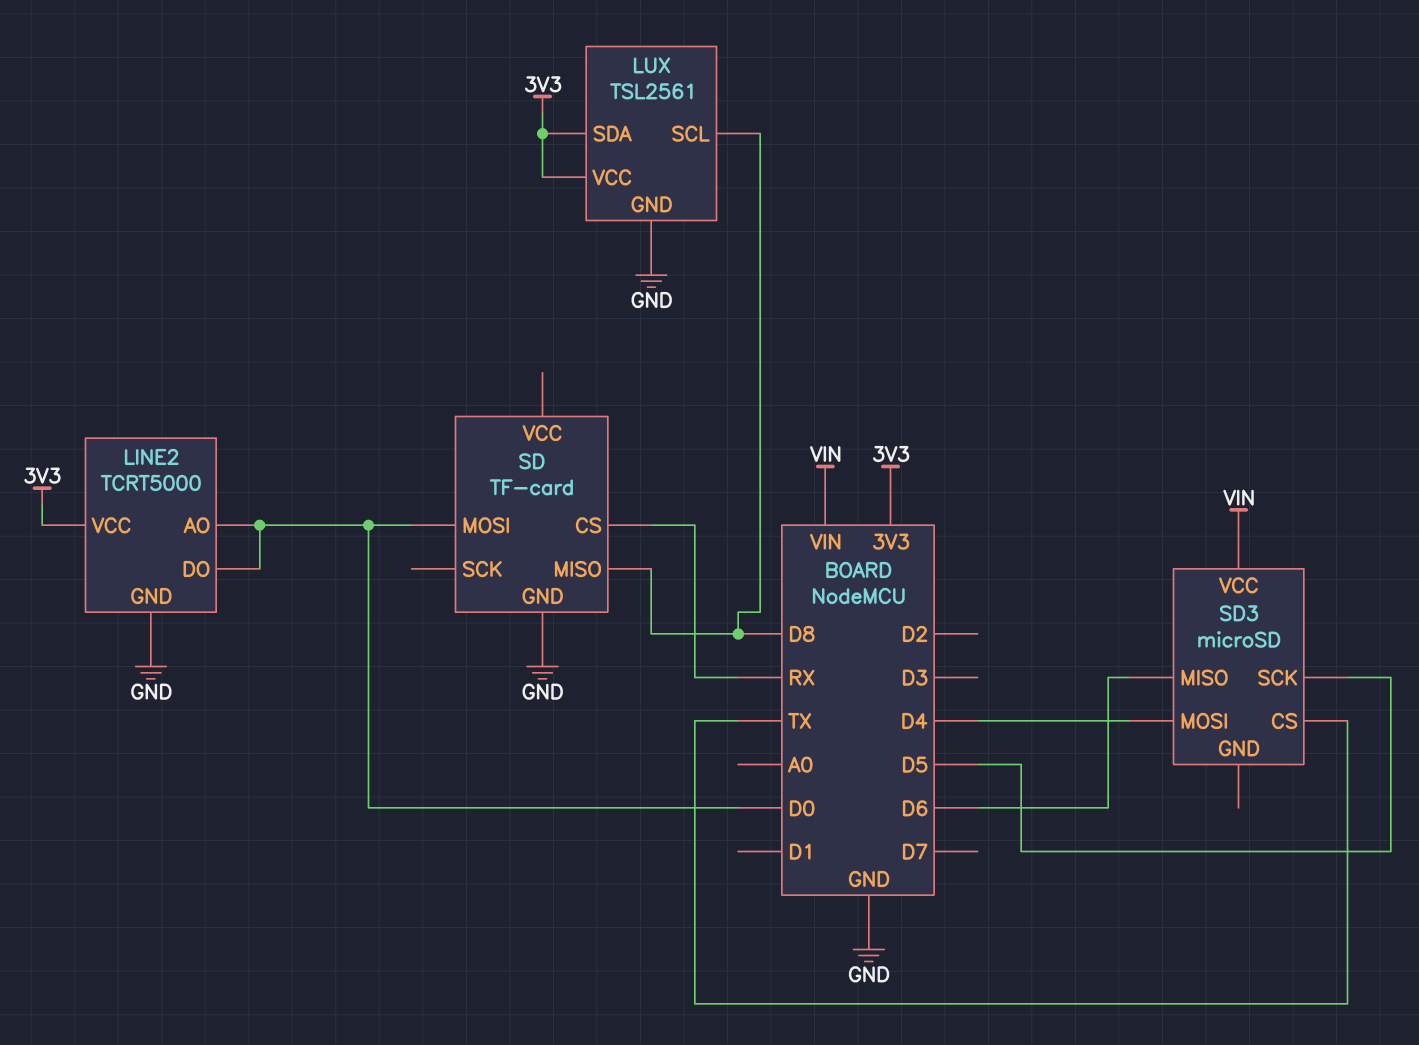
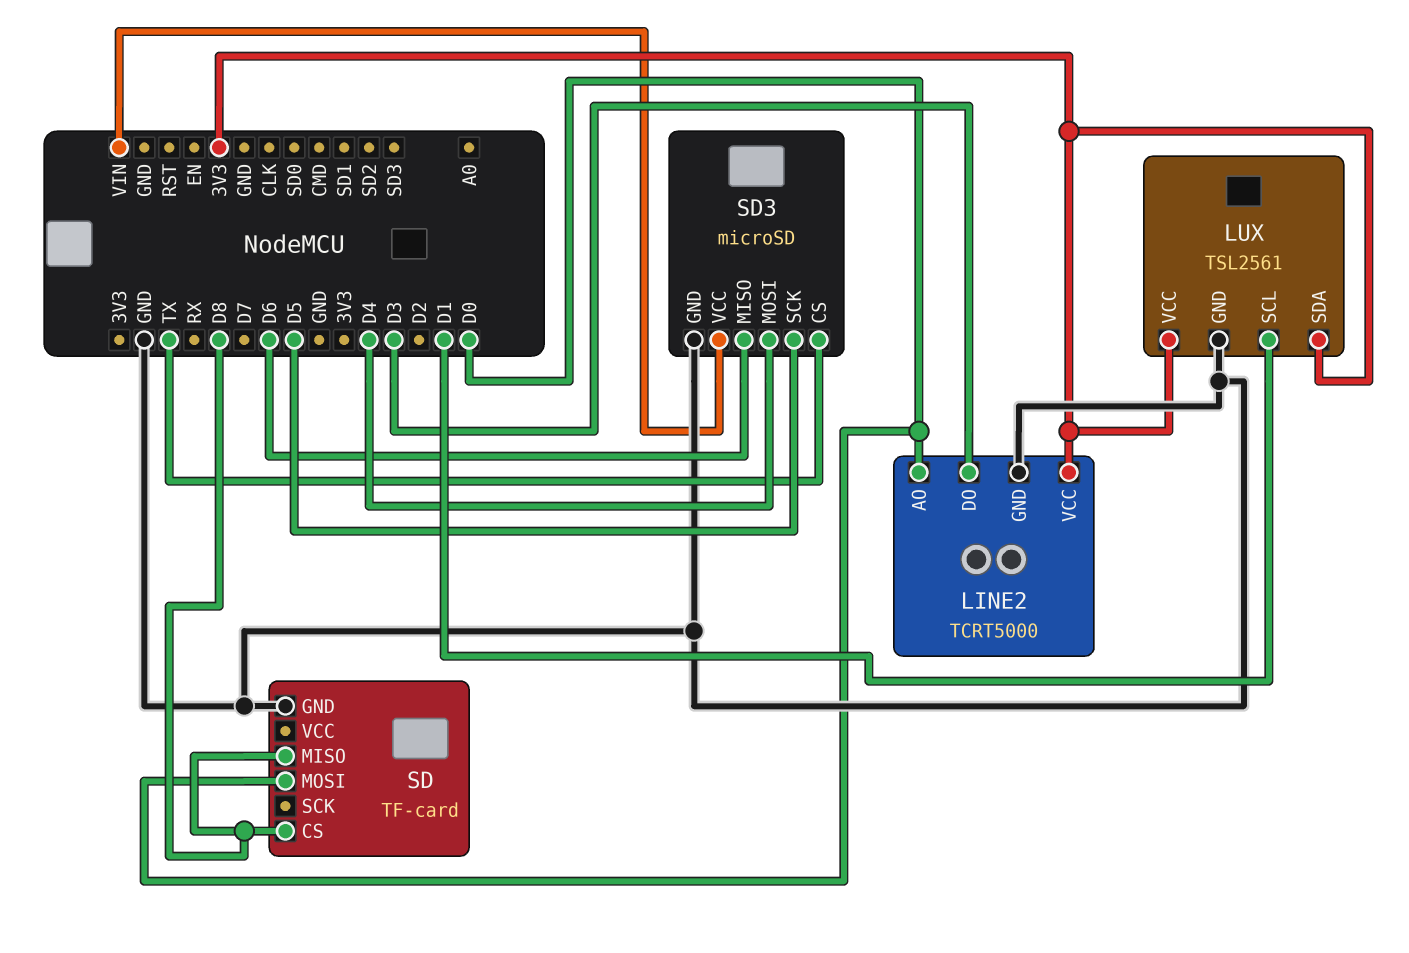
LINE2 pin DO: D0 -> D3
LUX pin SCL: D8 -> D1
SD pin CS: RX -> D8
SD3 pin GND: none -> GND

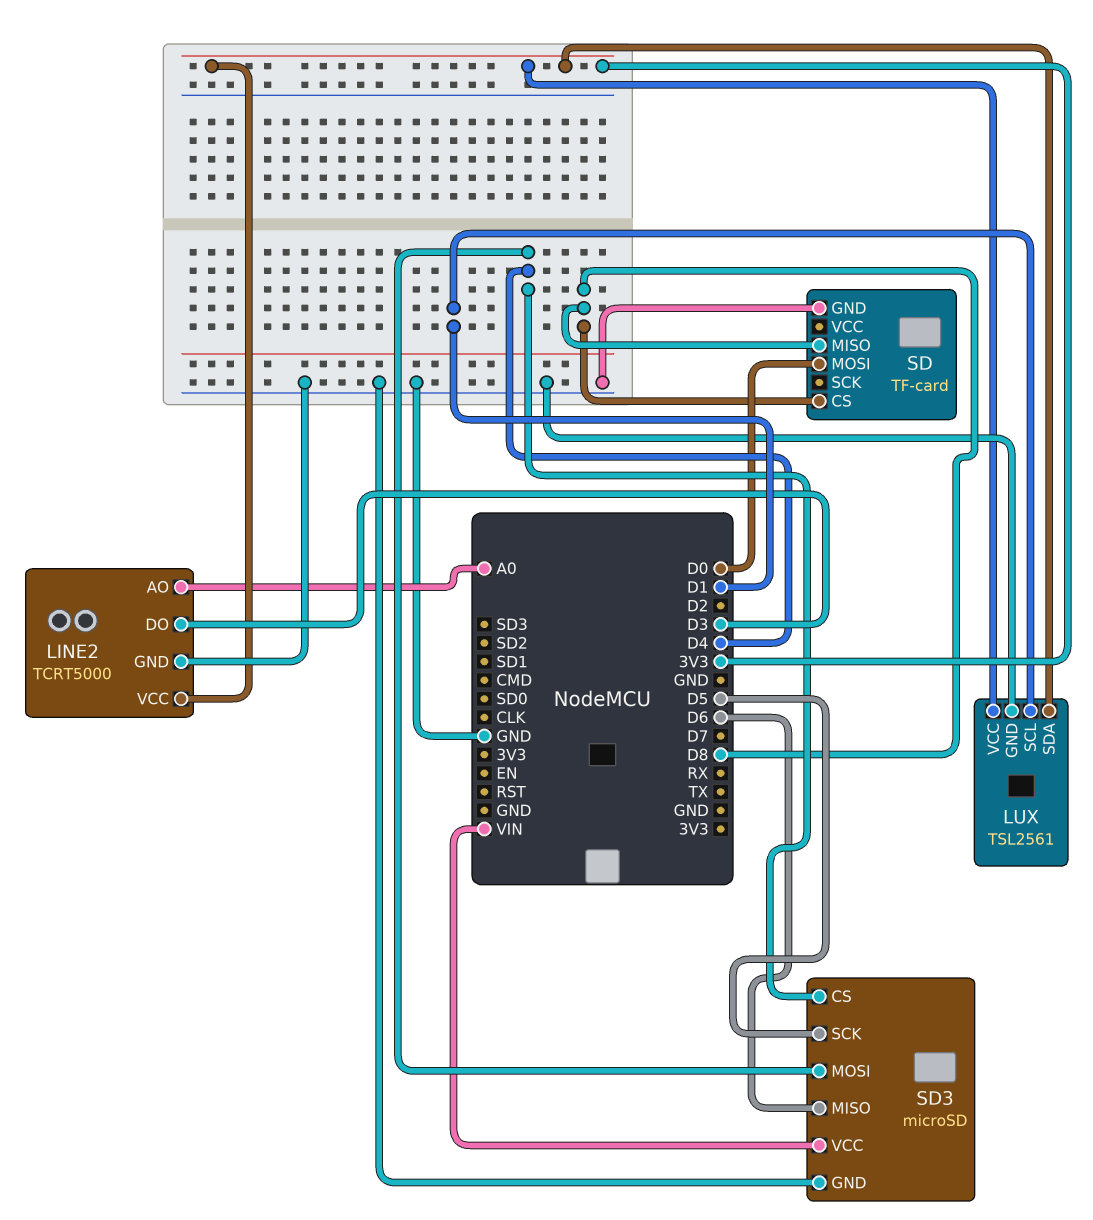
LINE2 pin AO: D0 -> A0
SD3 pin CS: TX -> D4

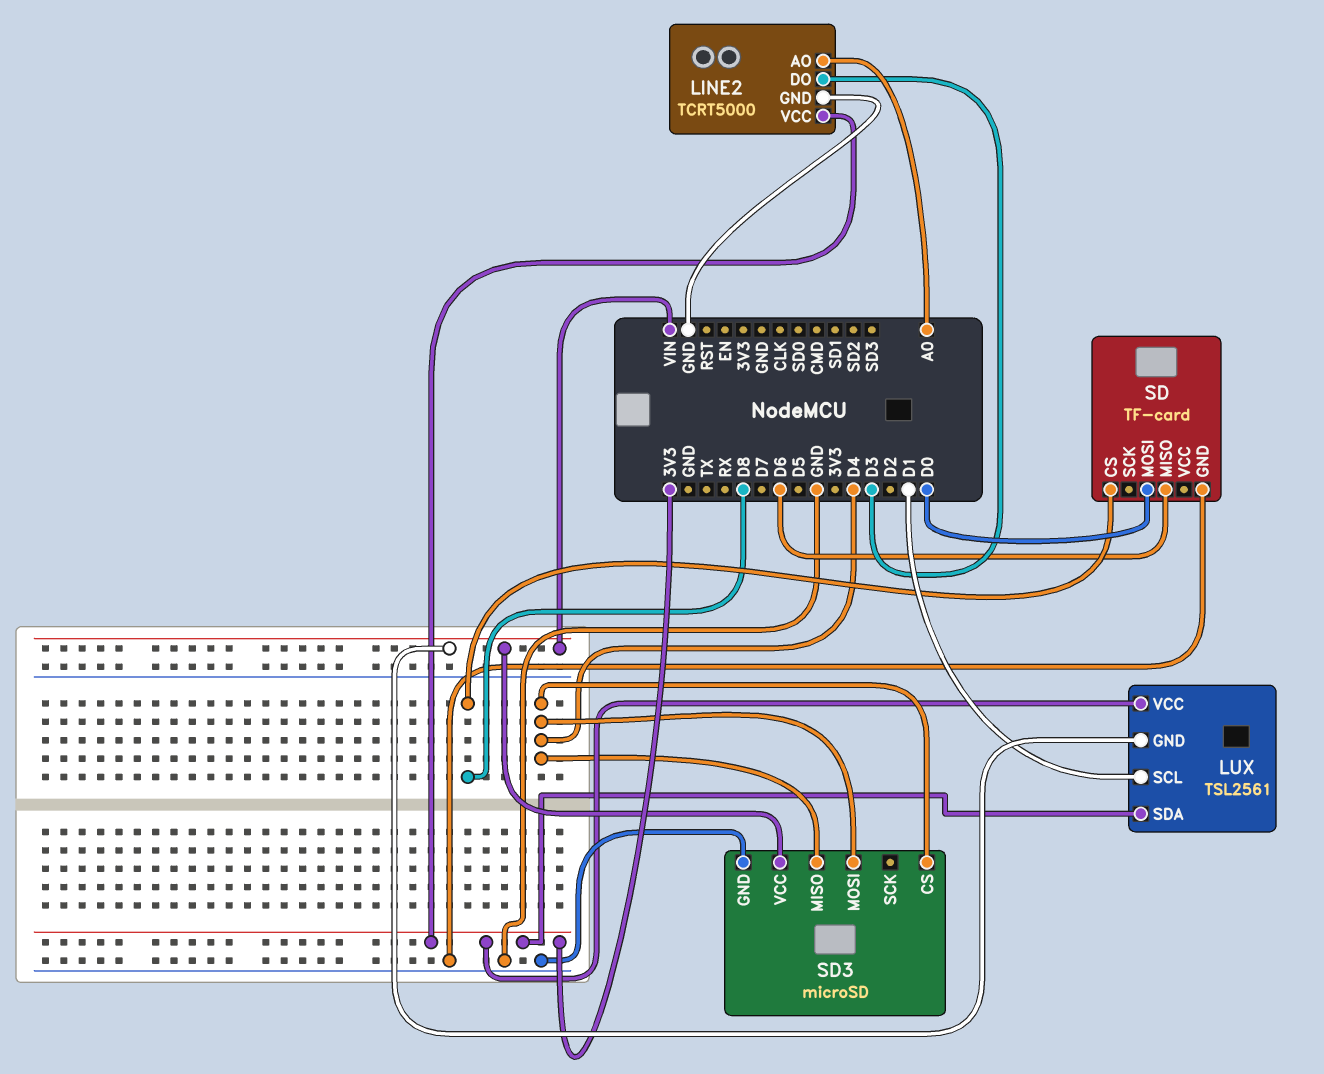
LUX pin GND: GND -> VIN
SD pin MISO: D8 -> D6
SD3 pin MISO: D6 -> D4
SD3 pin SCK: D5 -> none

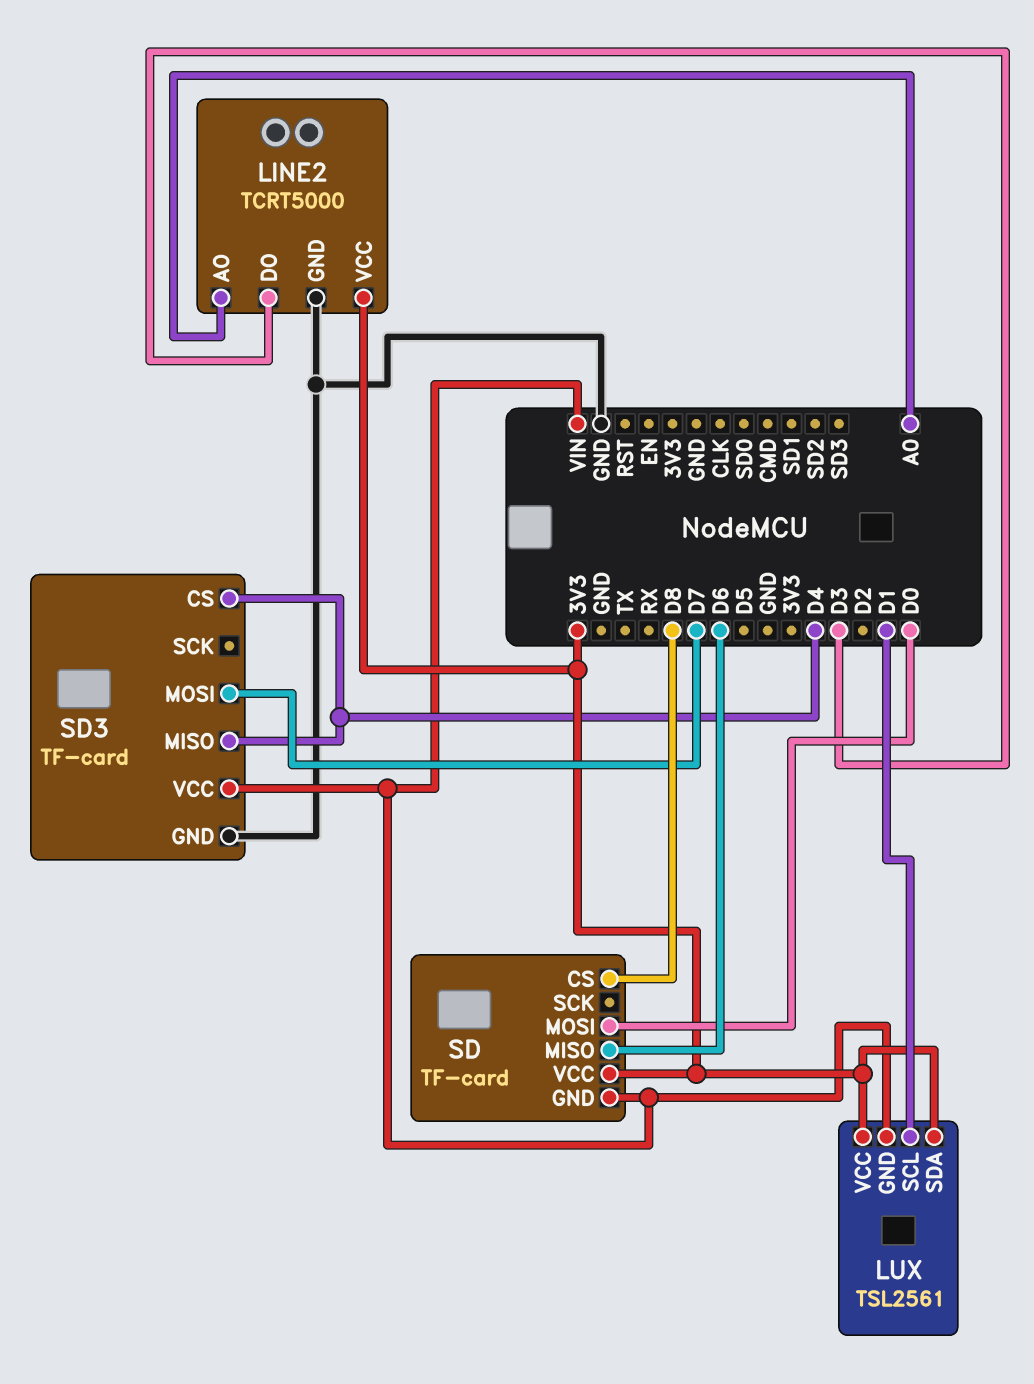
SD pin GND: GND -> VIN
SD pin VCC: none -> 3V3
SD3: microSD -> TF-card
SD3 pin MOSI: D4 -> D7

